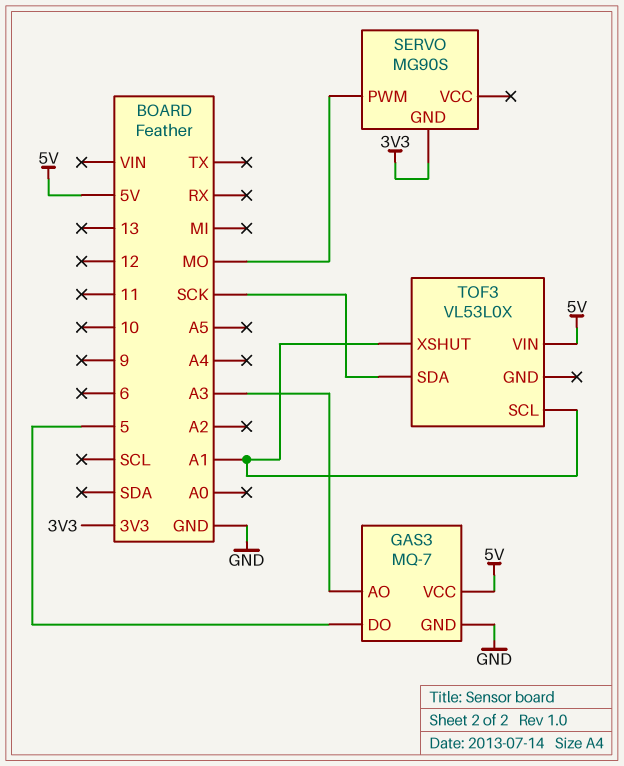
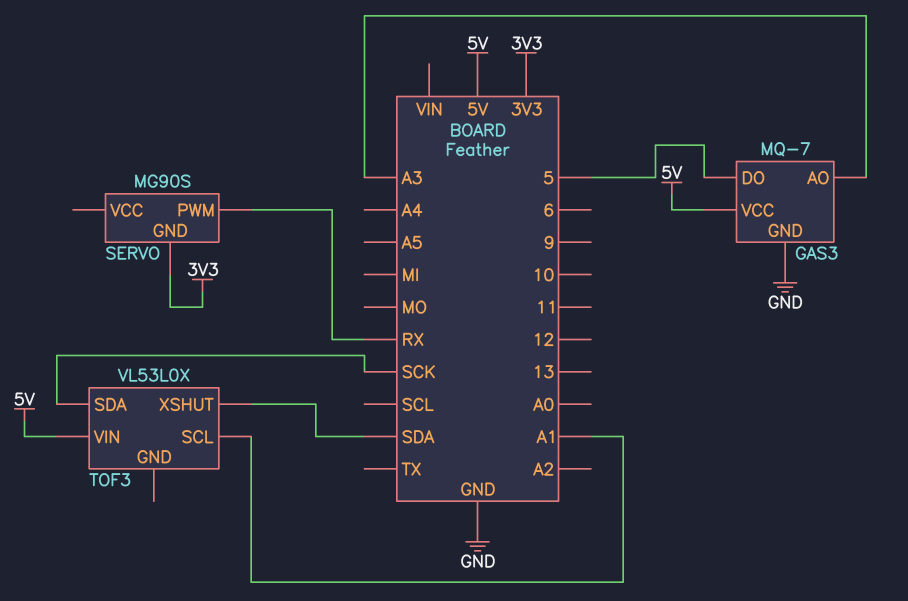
SERVO pin PWM: MO -> RX
TOF3 pin XSHUT: A1 -> SDA

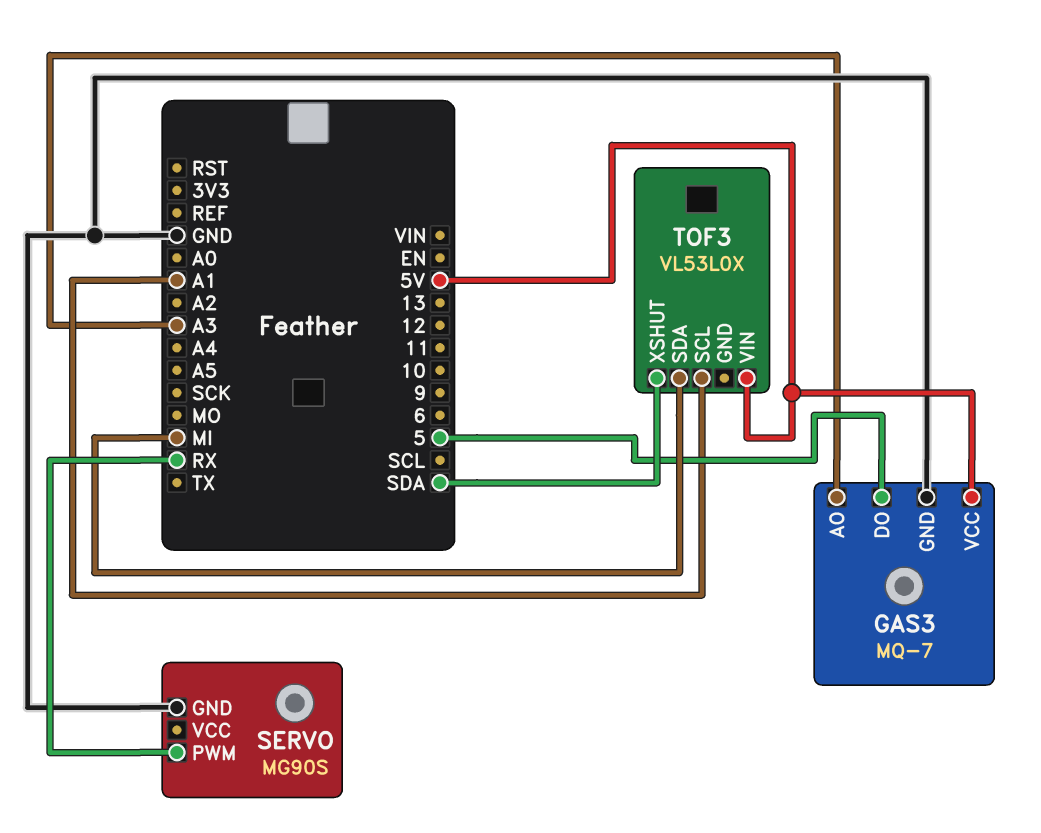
SERVO pin GND: 3V3 -> GND
TOF3 pin SDA: SCK -> MI

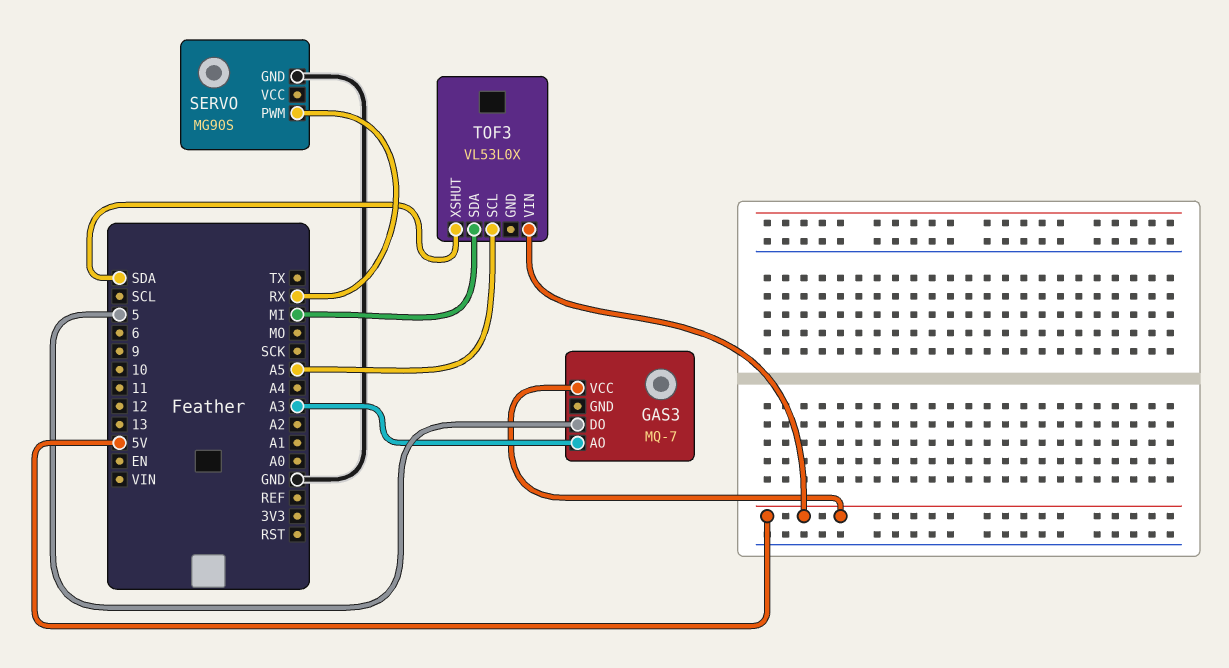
GAS3 pin GND: GND -> none
TOF3 pin SCL: A1 -> A5

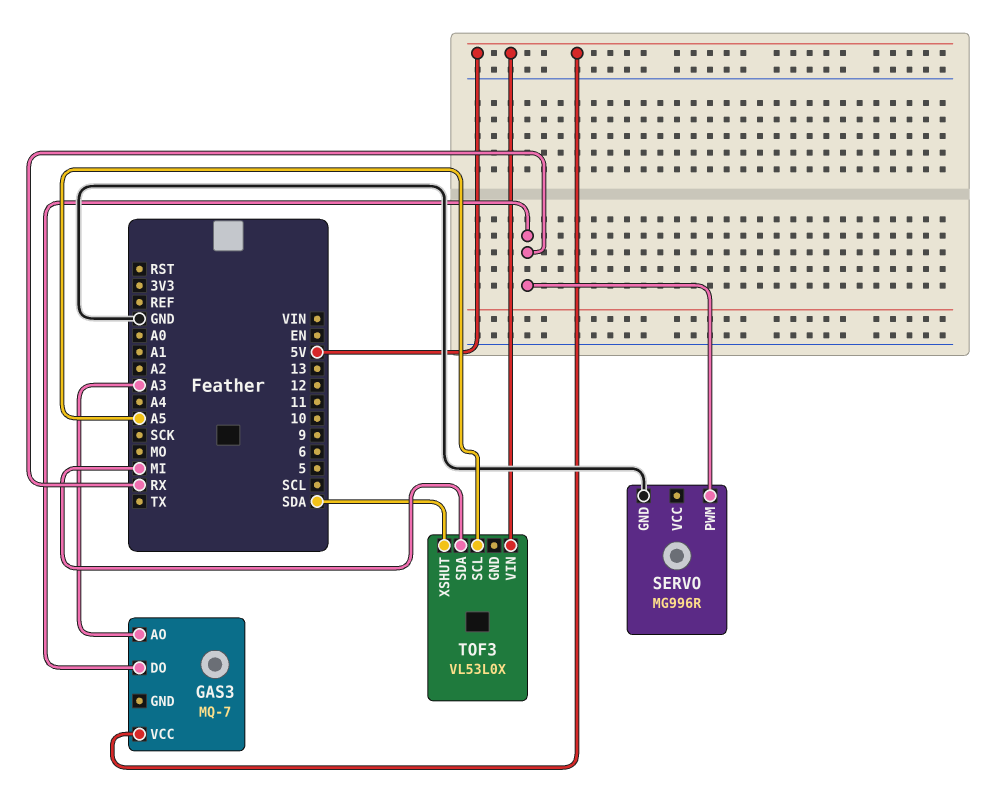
GAS3 pin DO: 5 -> RX
SERVO: MG90S -> MG996R

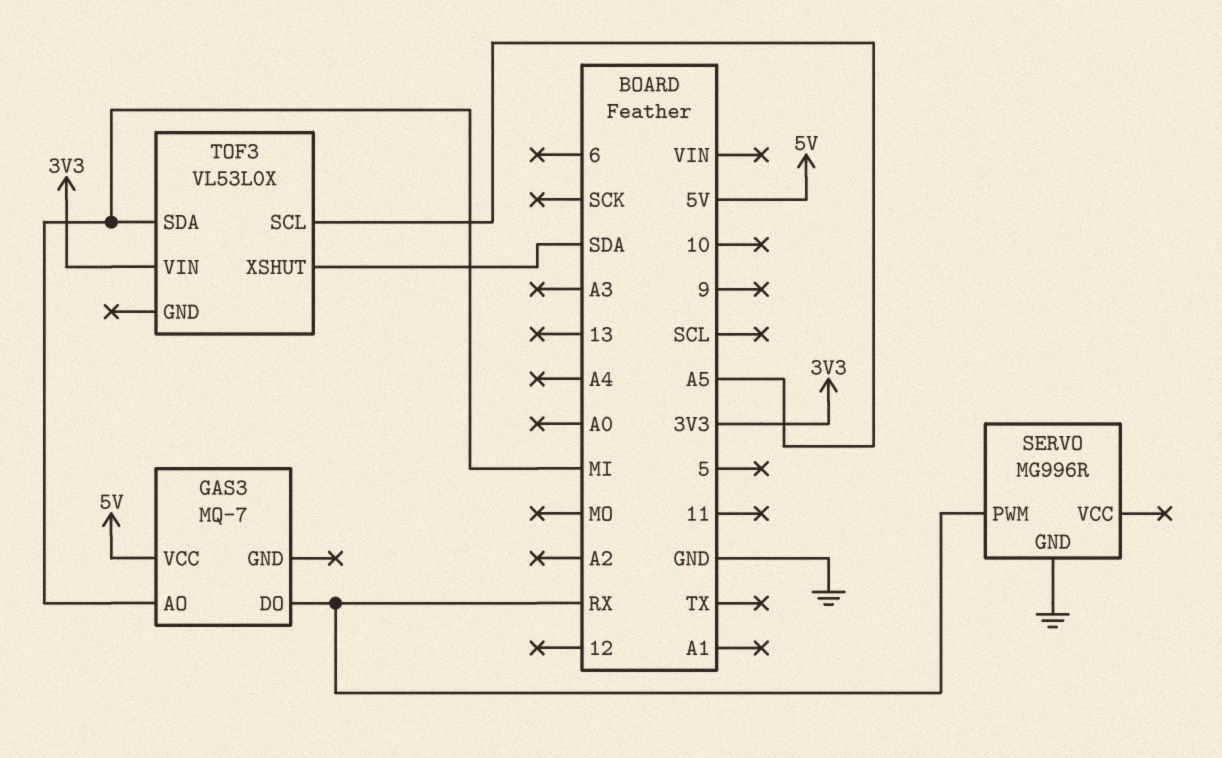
GAS3 pin AO: A3 -> MI
TOF3 pin VIN: 5V -> 3V3

